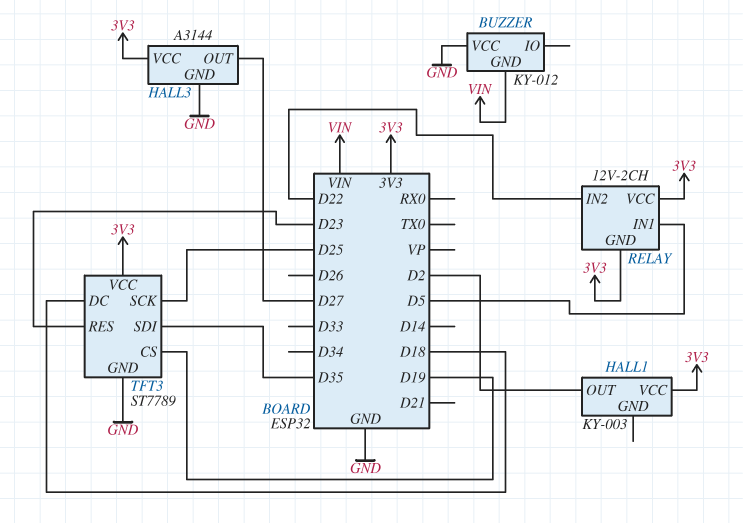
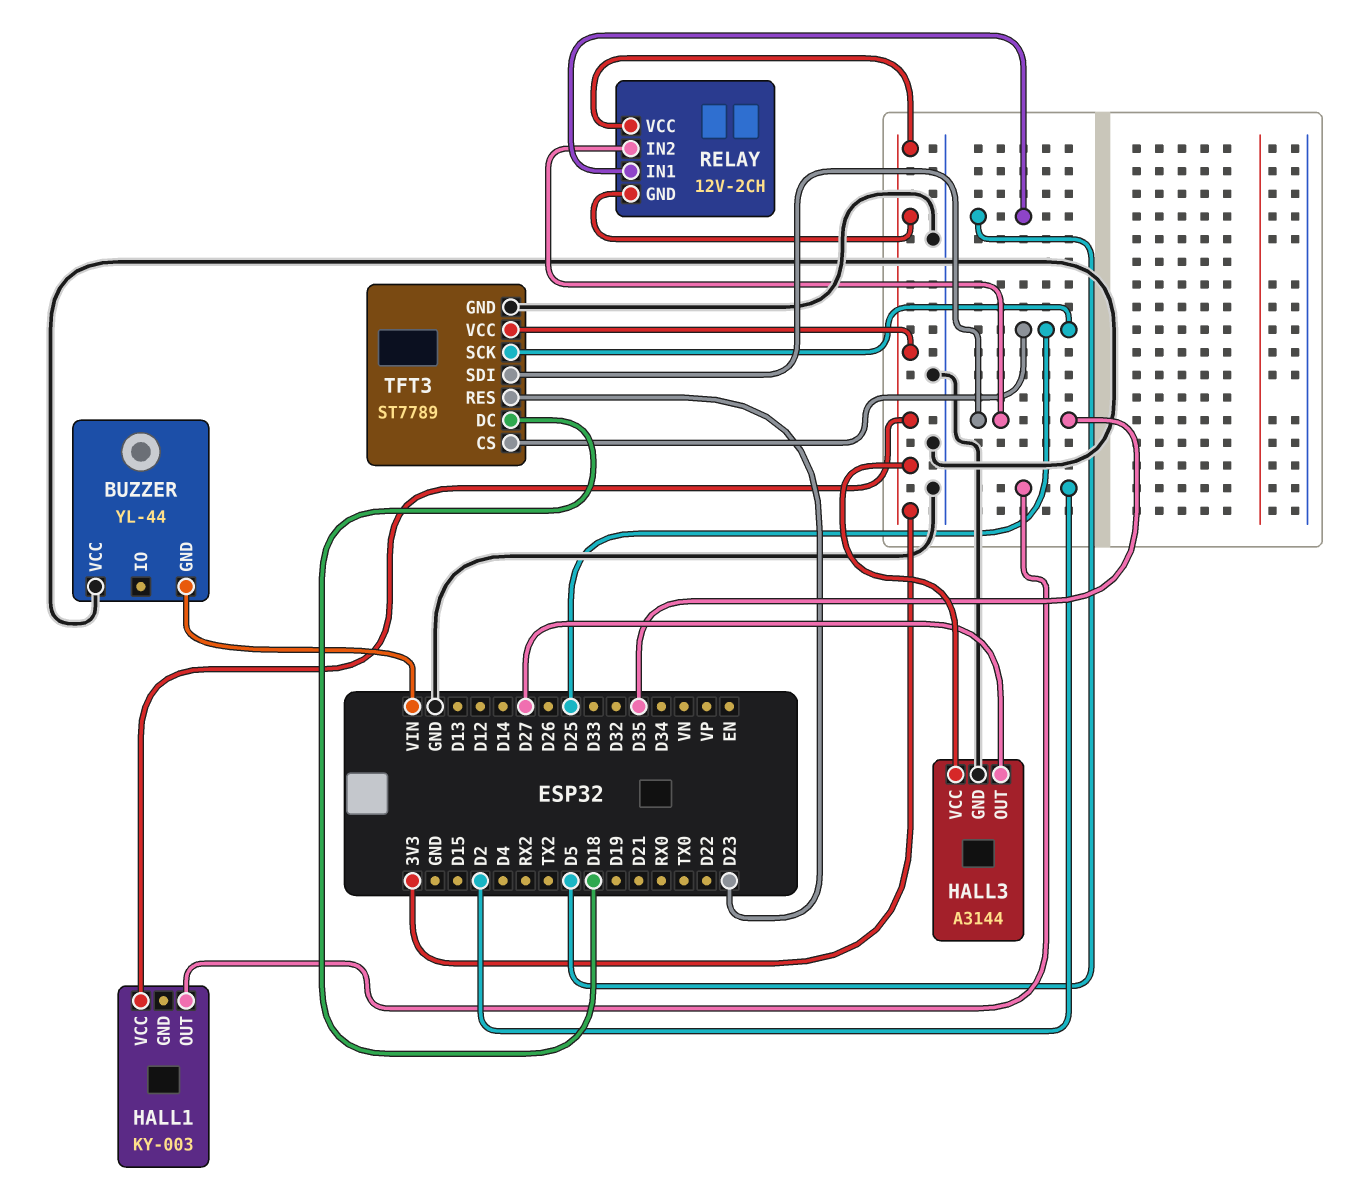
BUZZER: KY-012 -> YL-44
RELAY pin IN2: D22 -> D35
TFT3 pin CS: D19 -> D25

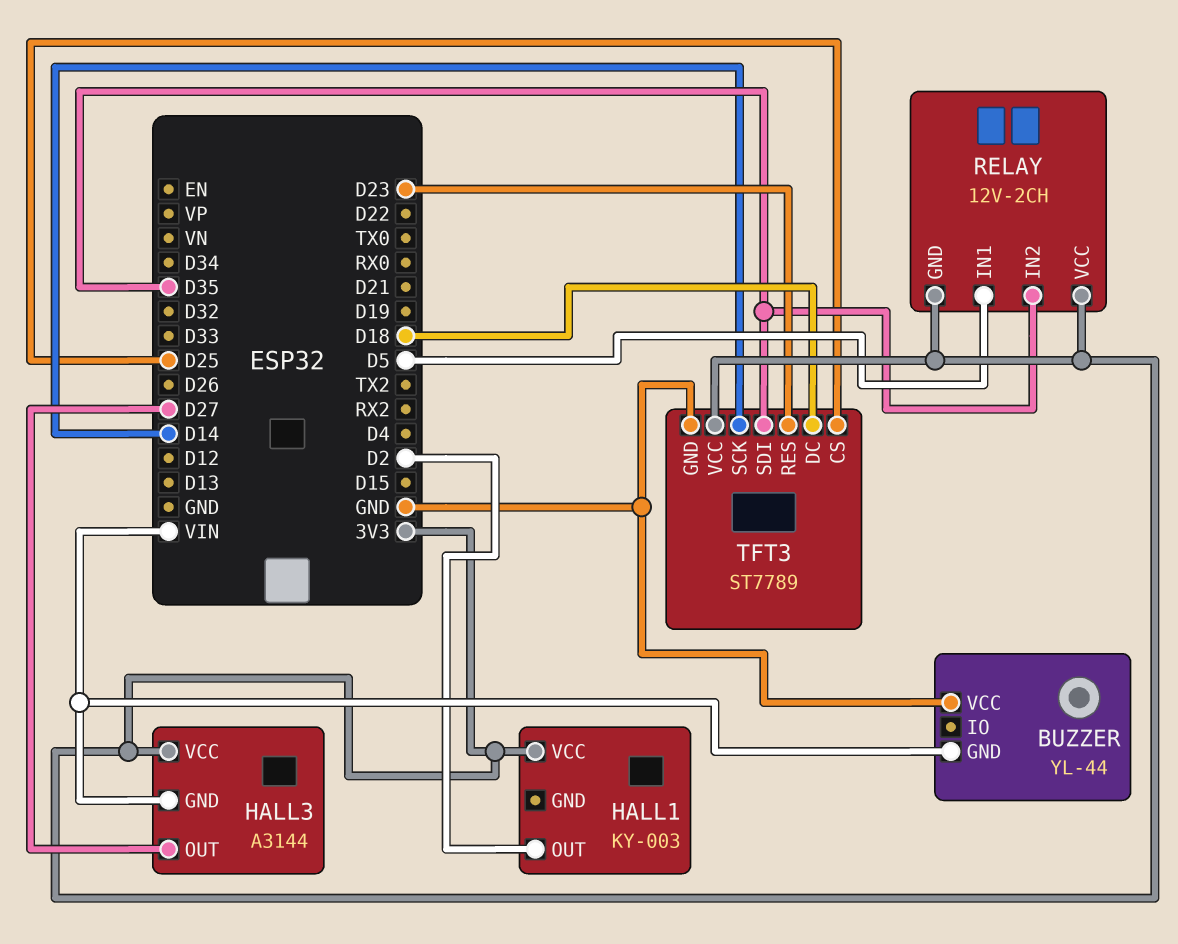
HALL3 pin GND: GND -> VIN
TFT3 pin SCK: D25 -> D14

